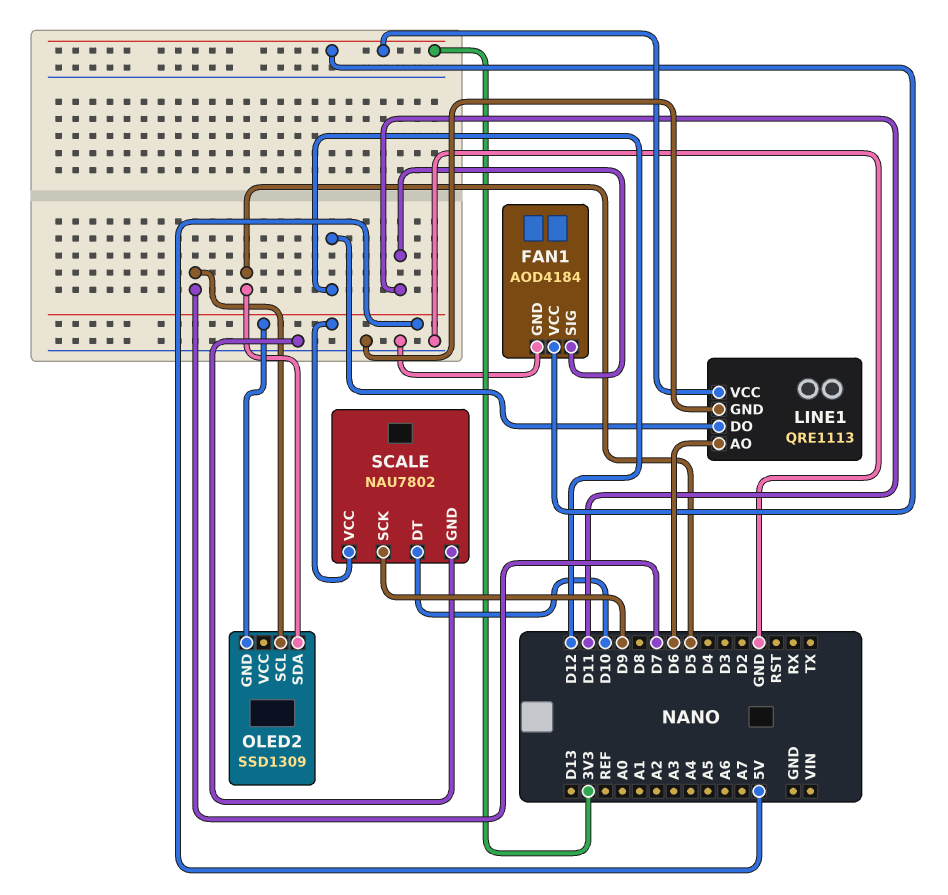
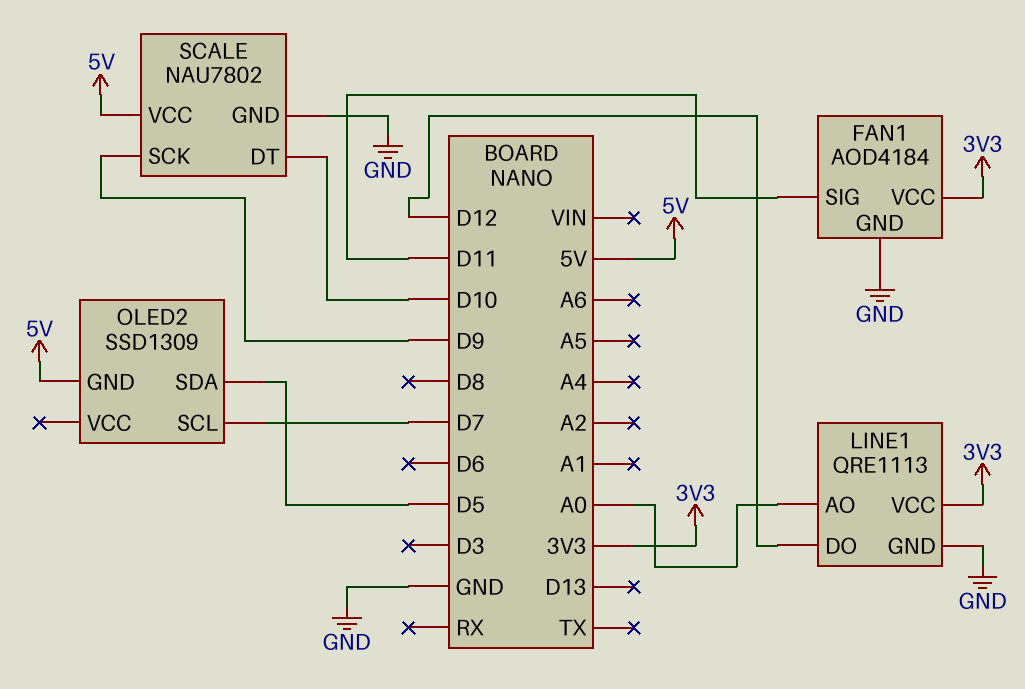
LINE1 pin AO: D6 -> A0

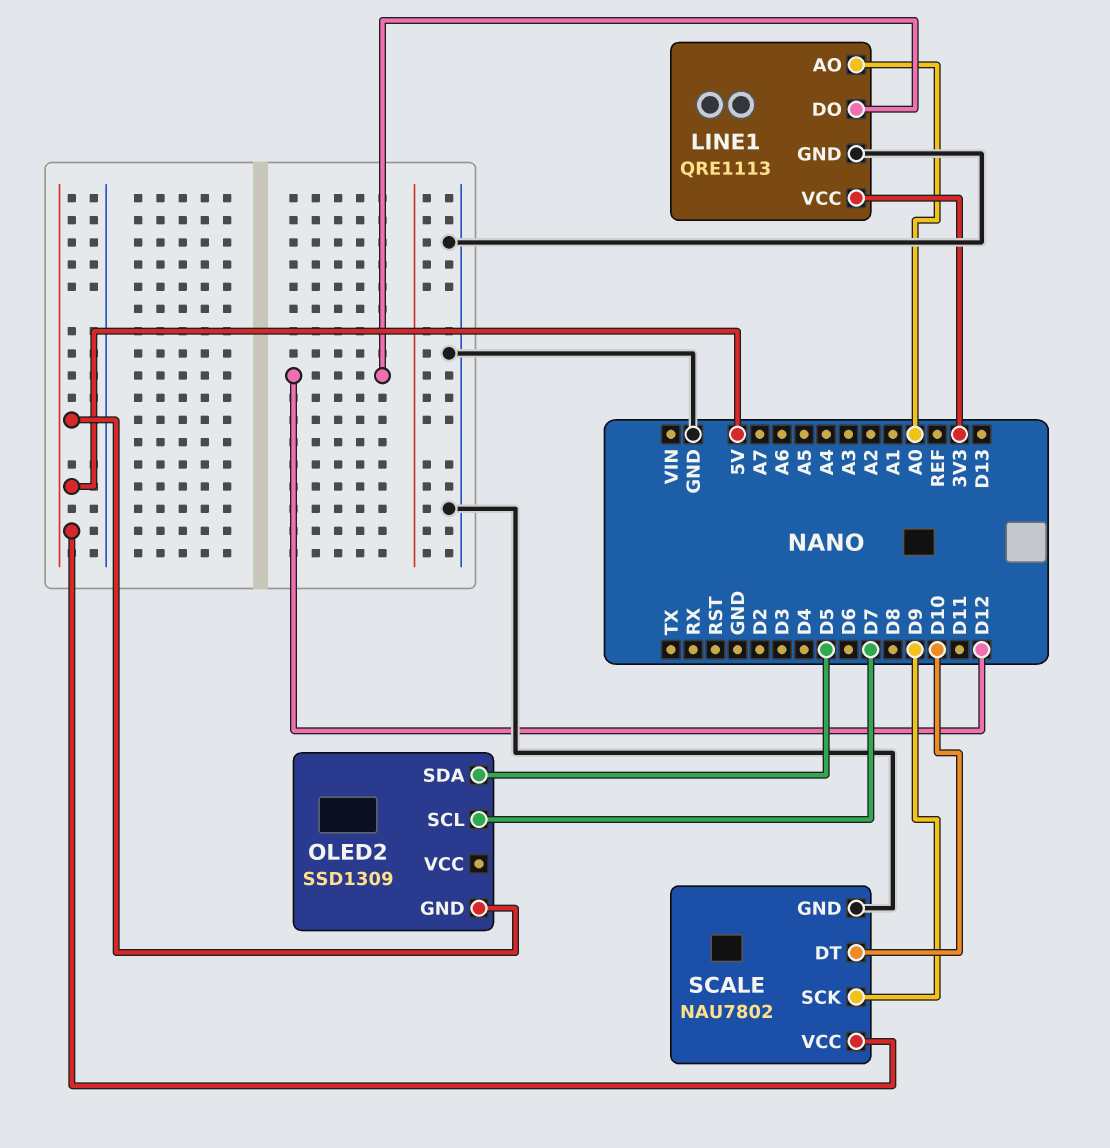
FAN1: AOD4184 -> none
FAN1 pin GND: GND -> none
FAN1 pin SIG: D11 -> none
FAN1 pin VCC: 3V3 -> none

